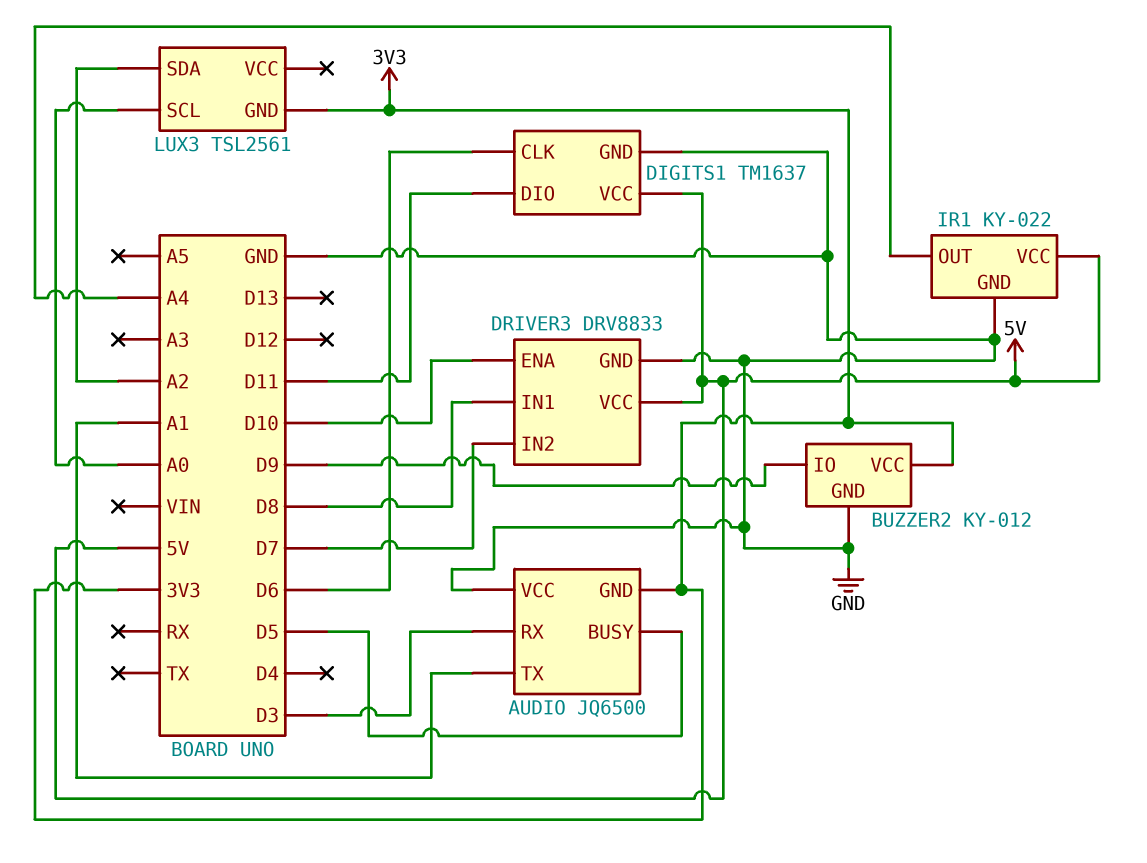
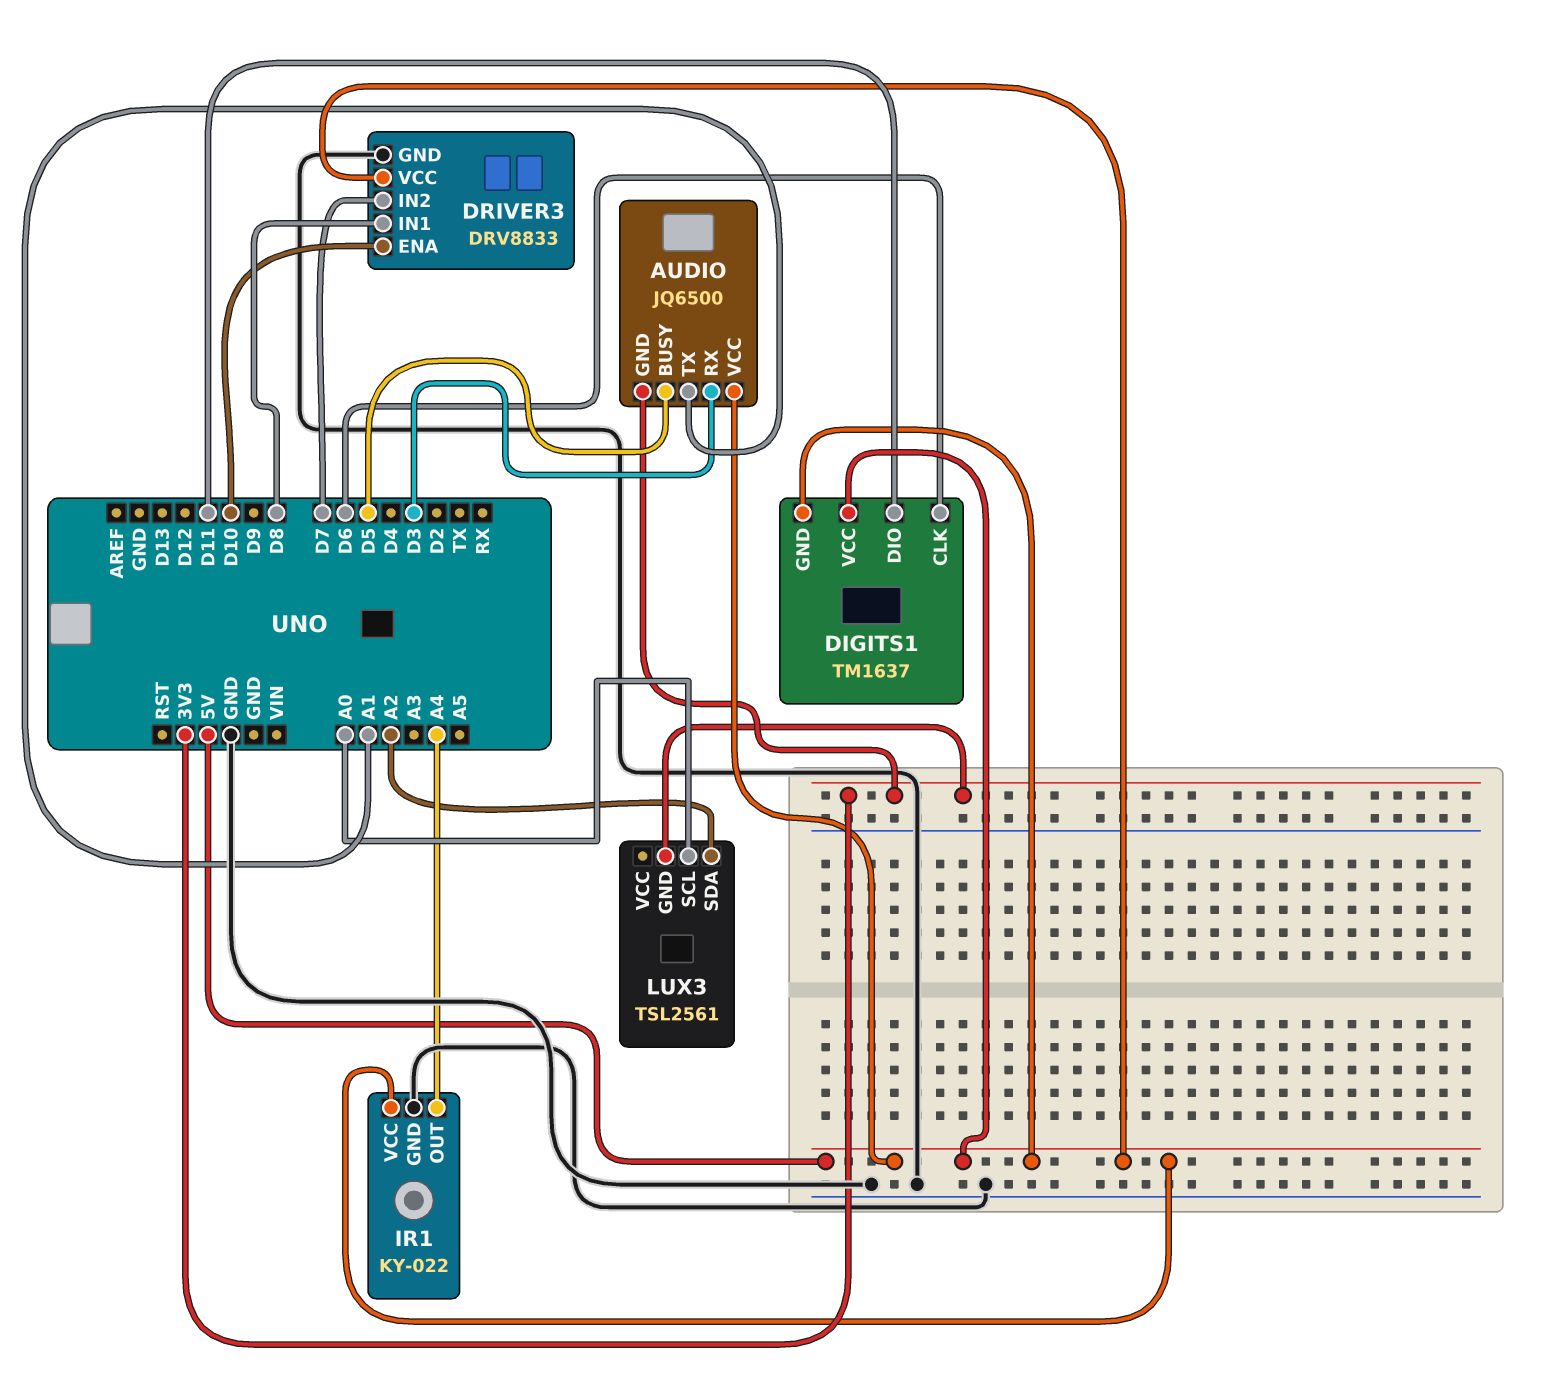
AUDIO pin VCC: GND -> 5V
BUZZER2: KY-012 -> none
BUZZER2 pin GND: GND -> none
BUZZER2 pin IO: D9 -> none
BUZZER2 pin VCC: 3V3 -> none
DIGITS1 pin GND: GND -> 5V

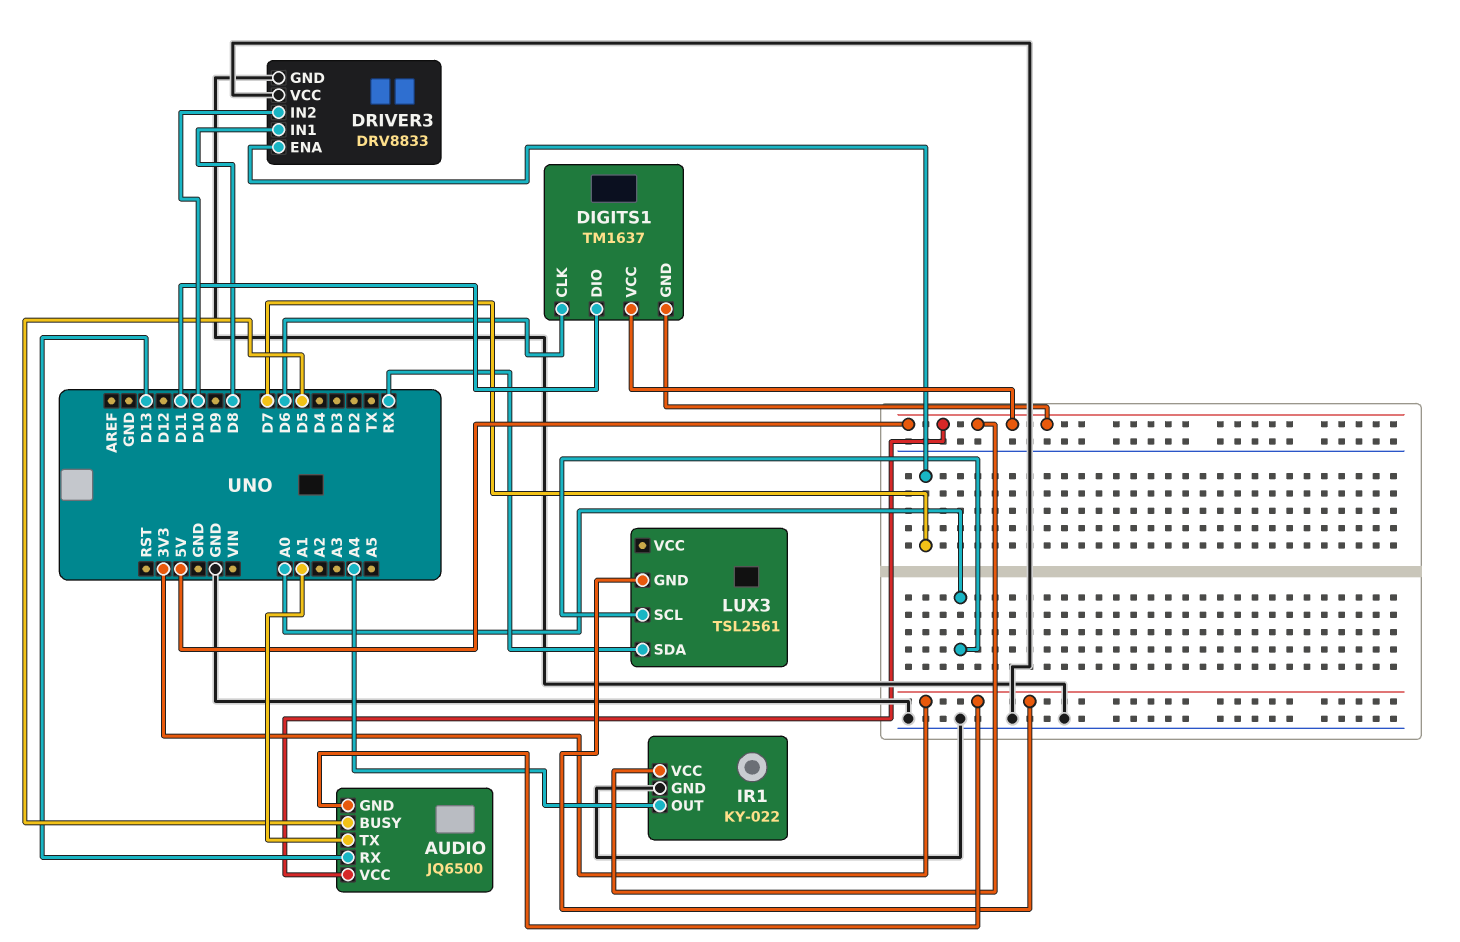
AUDIO pin RX: D3 -> D13
DRIVER3 pin ENA: D10 -> D7
DRIVER3 pin IN2: D7 -> D10
DRIVER3 pin VCC: 5V -> GND
LUX3 pin SDA: A2 -> RX

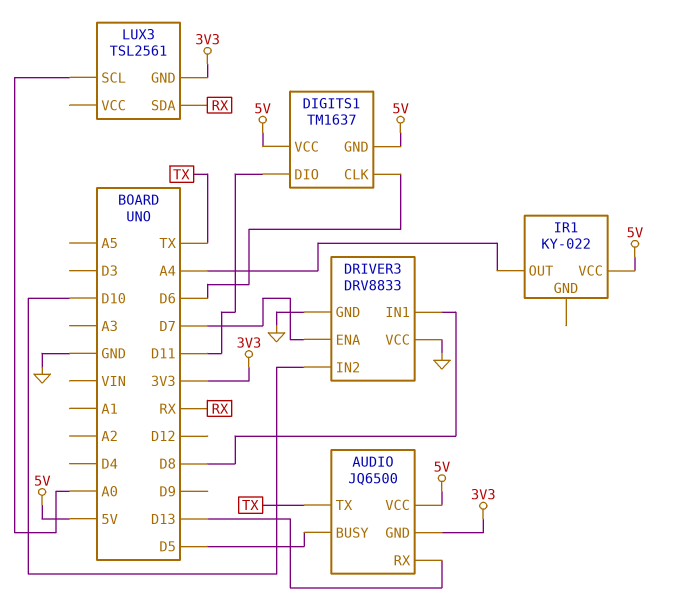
AUDIO pin TX: A1 -> TX
IR1 pin GND: GND -> none

